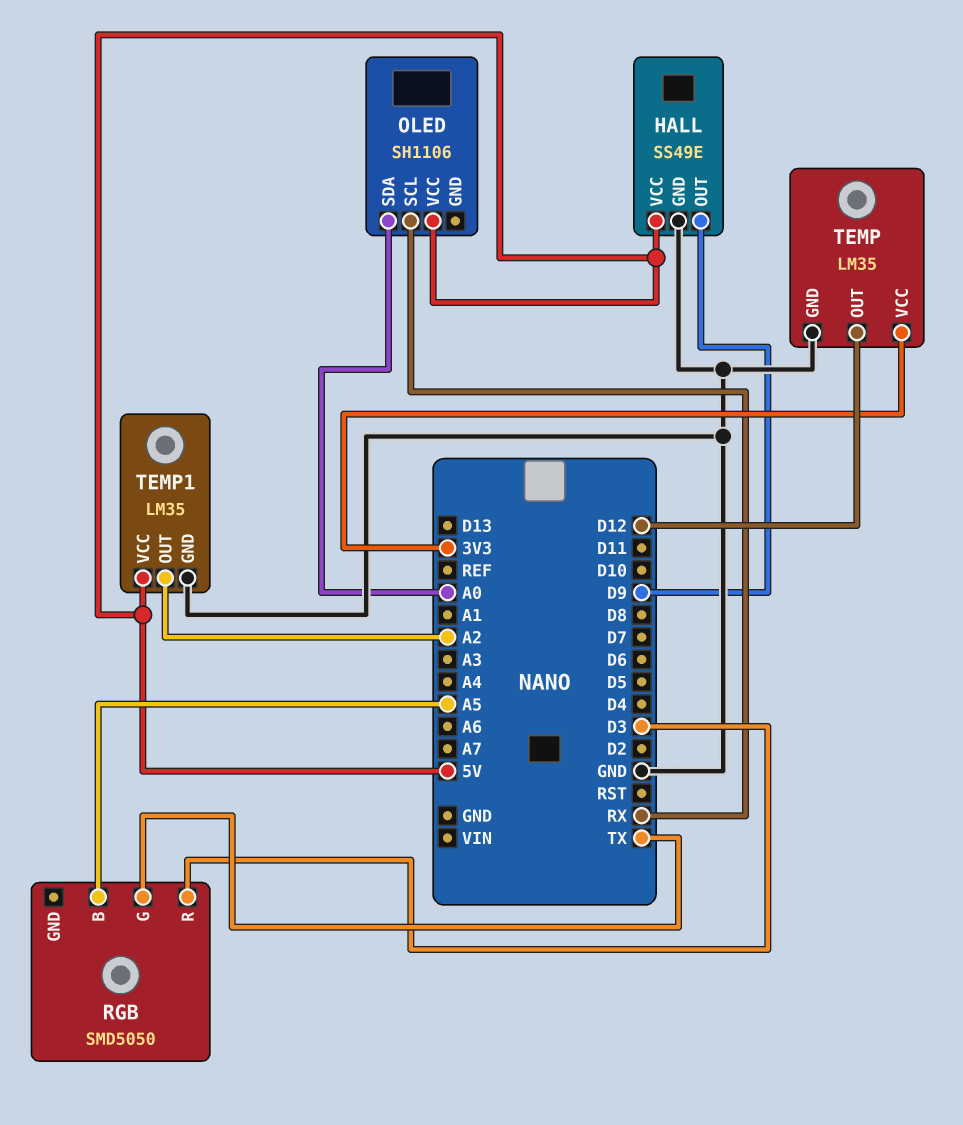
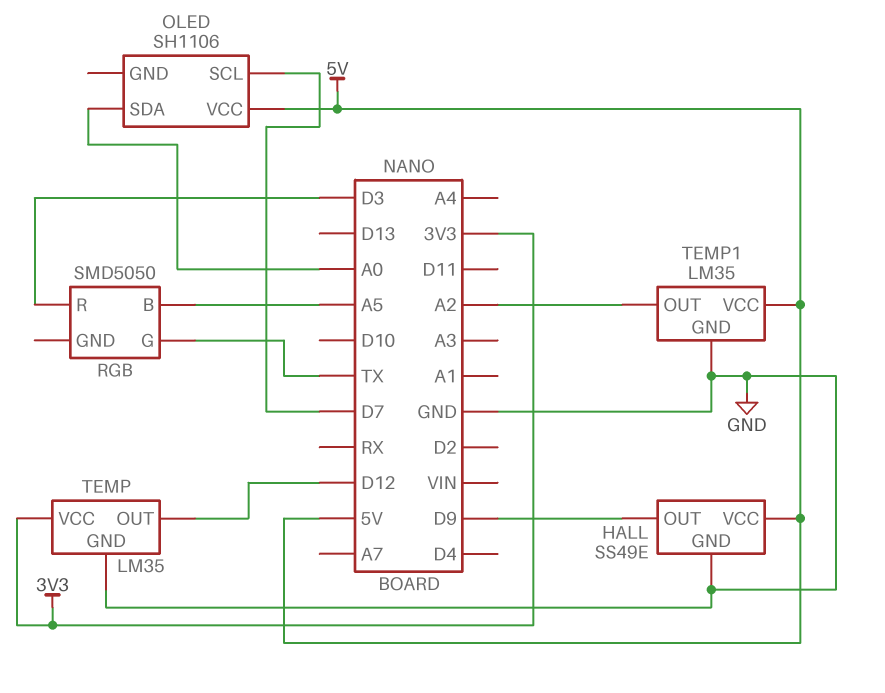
OLED pin SCL: RX -> D7

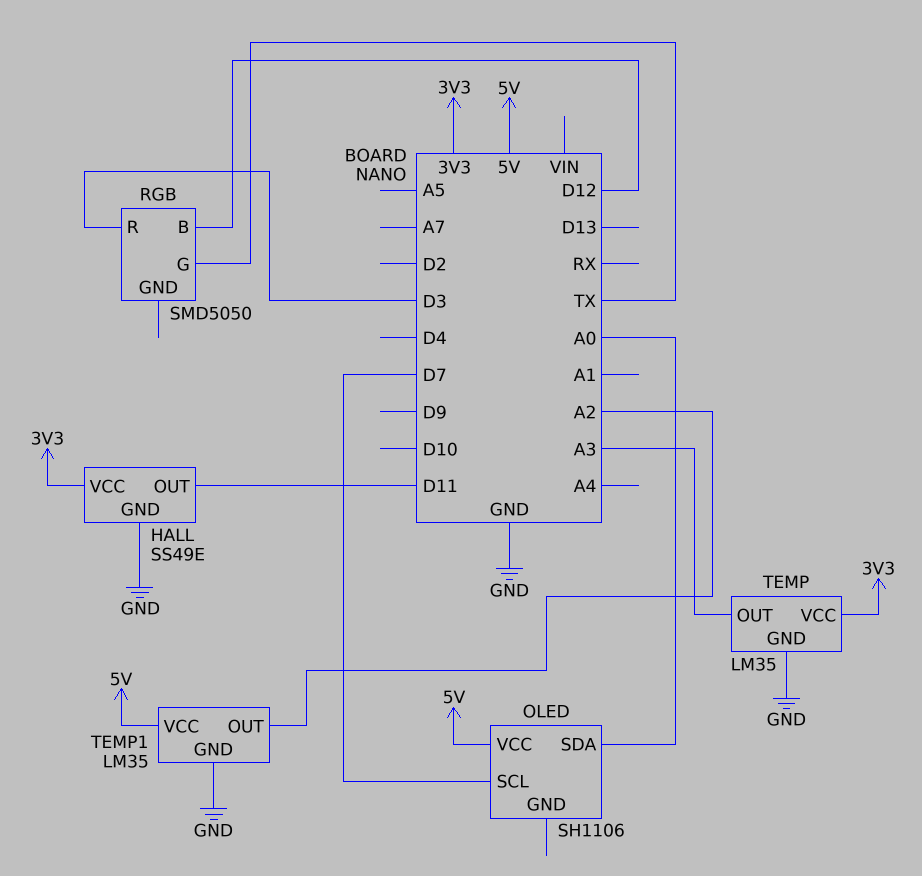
HALL pin OUT: D9 -> D11
HALL pin VCC: 5V -> 3V3
RGB pin B: A5 -> D12
TEMP pin OUT: D12 -> A3

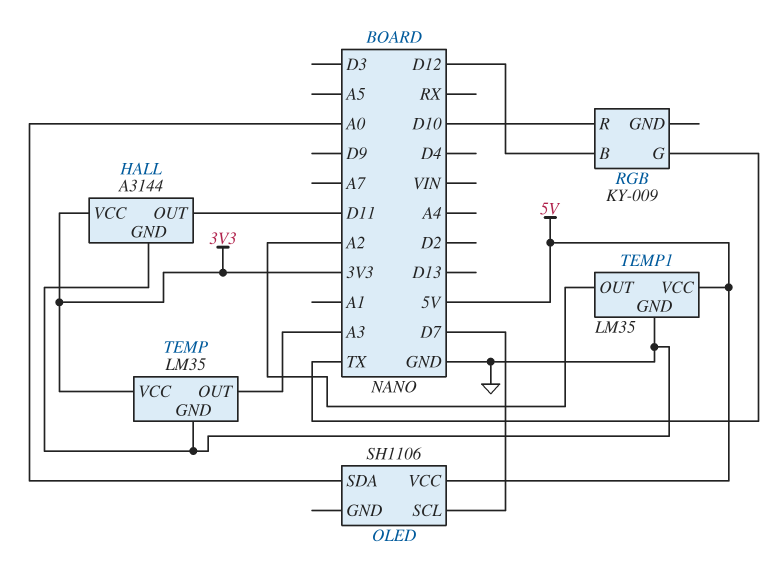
HALL: SS49E -> A3144
RGB: SMD5050 -> KY-009
RGB pin R: D3 -> D10

